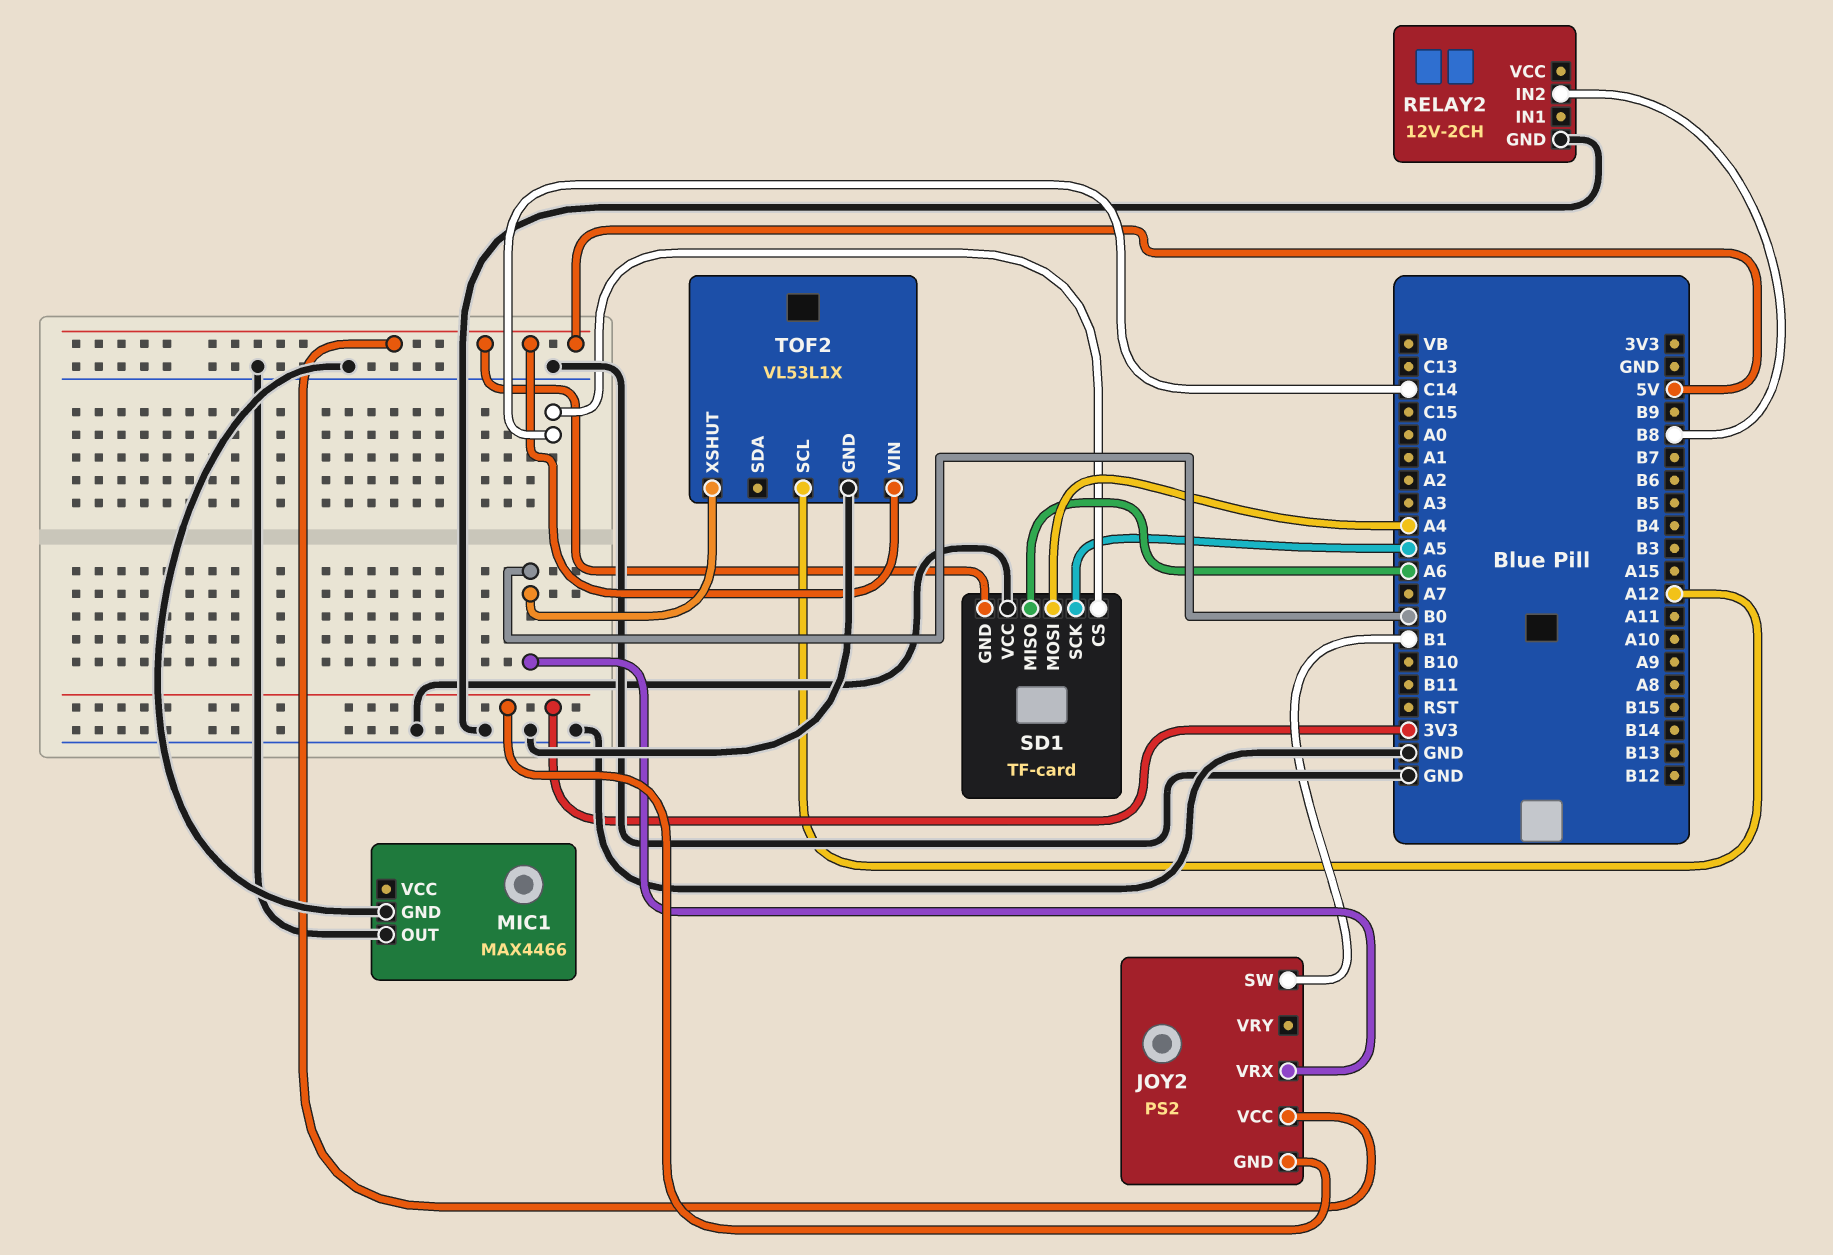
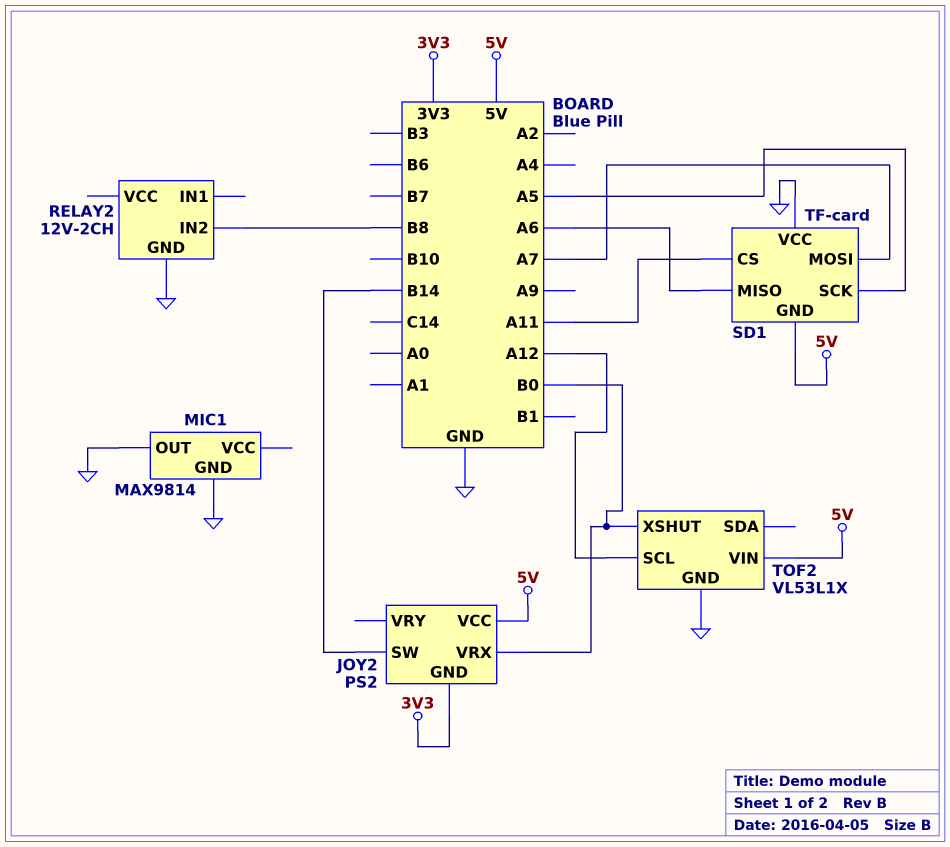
JOY2 pin SW: B1 -> B14
MIC1: MAX4466 -> MAX9814
SD1 pin CS: C14 -> A11
SD1 pin MOSI: A4 -> A7

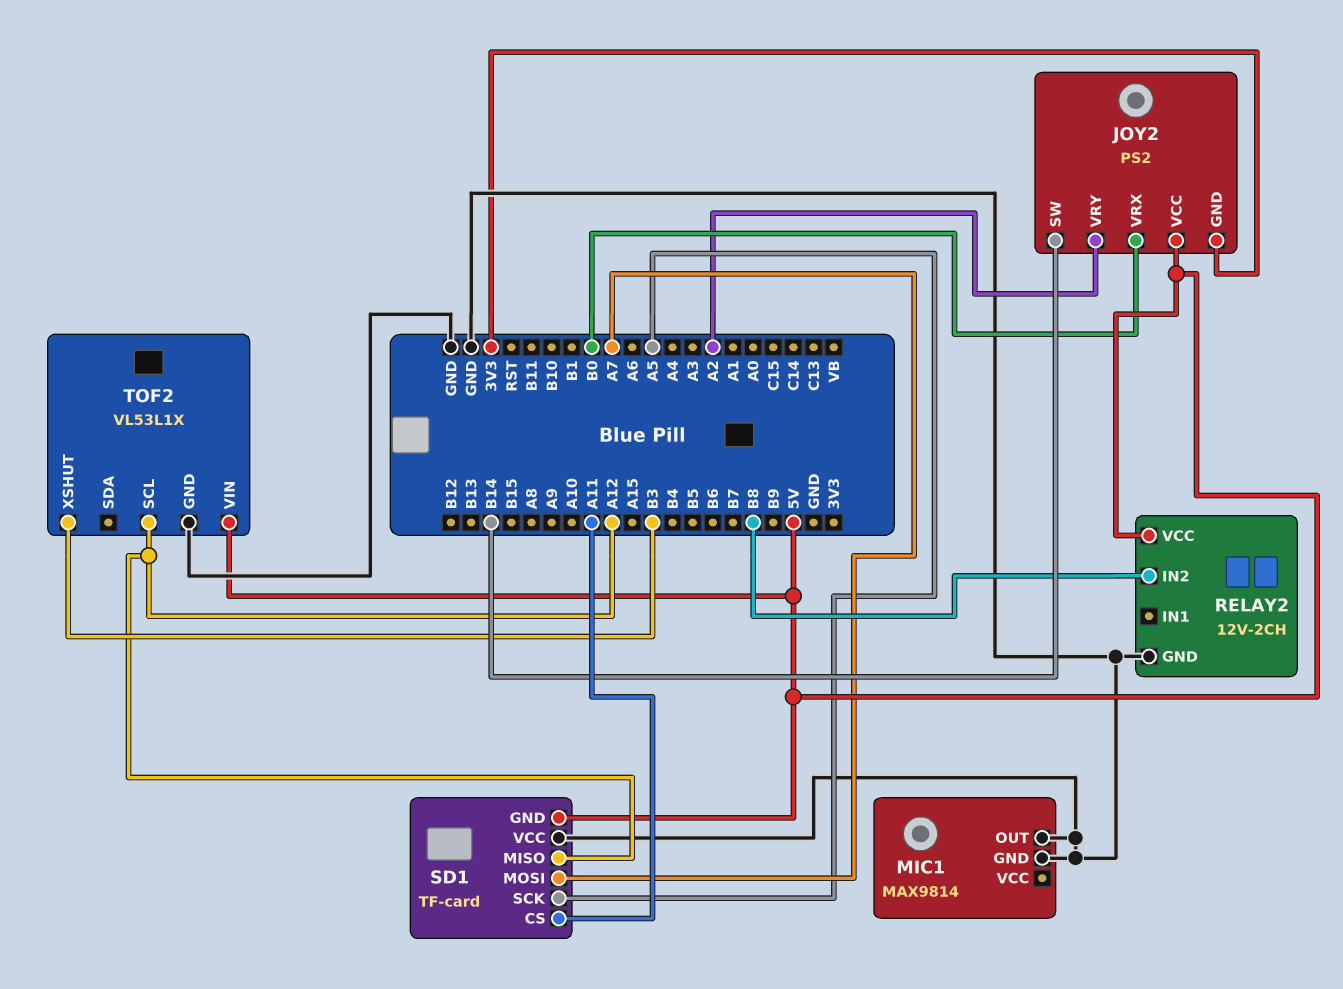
JOY2 pin VRY: none -> A2
RELAY2 pin VCC: none -> 5V
SD1 pin MISO: A6 -> A12
TOF2 pin XSHUT: B0 -> B3

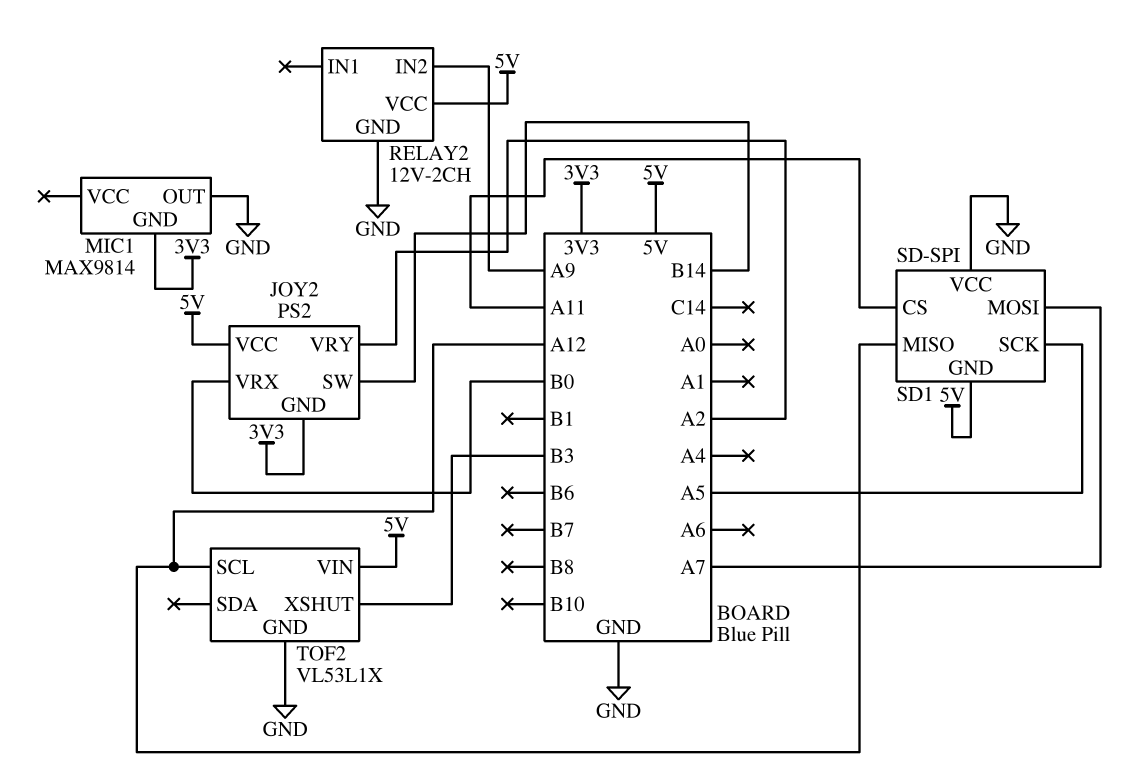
MIC1 pin GND: GND -> 3V3
RELAY2 pin IN2: B8 -> A9
SD1: TF-card -> SD-SPI

